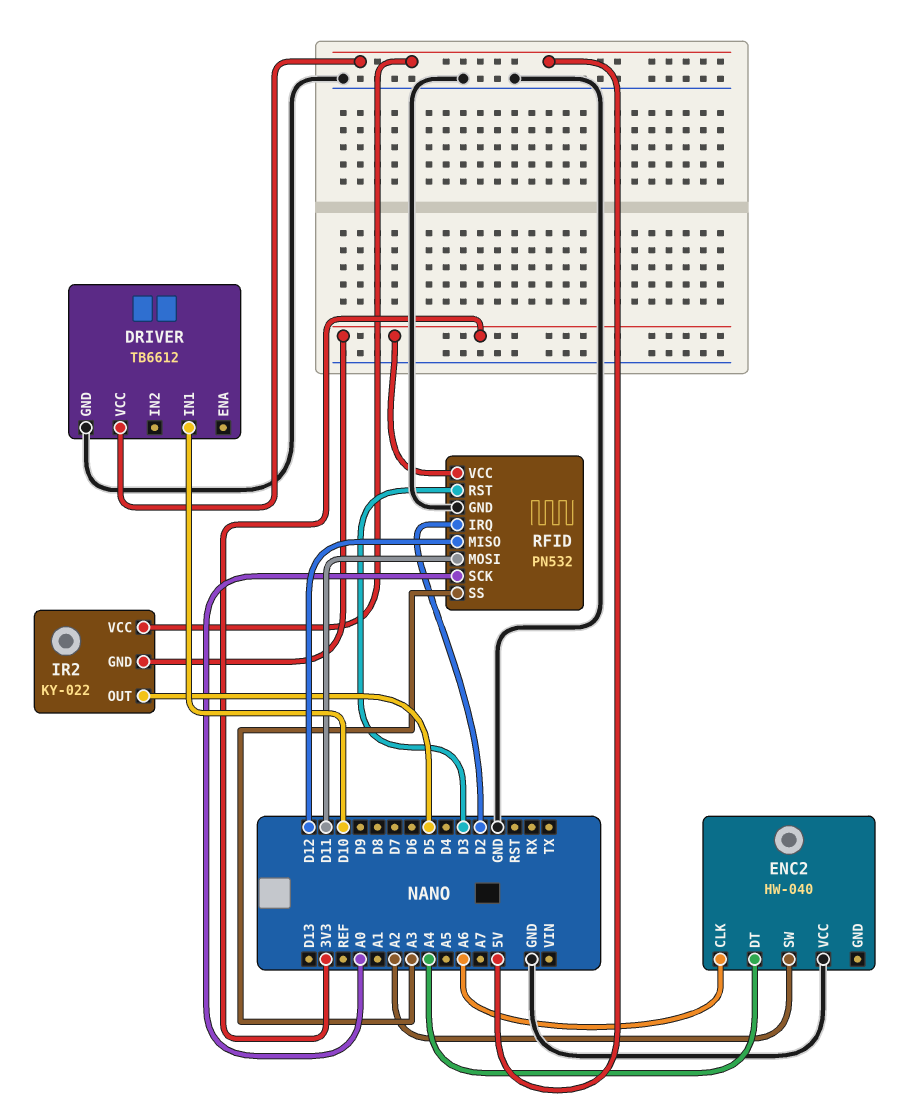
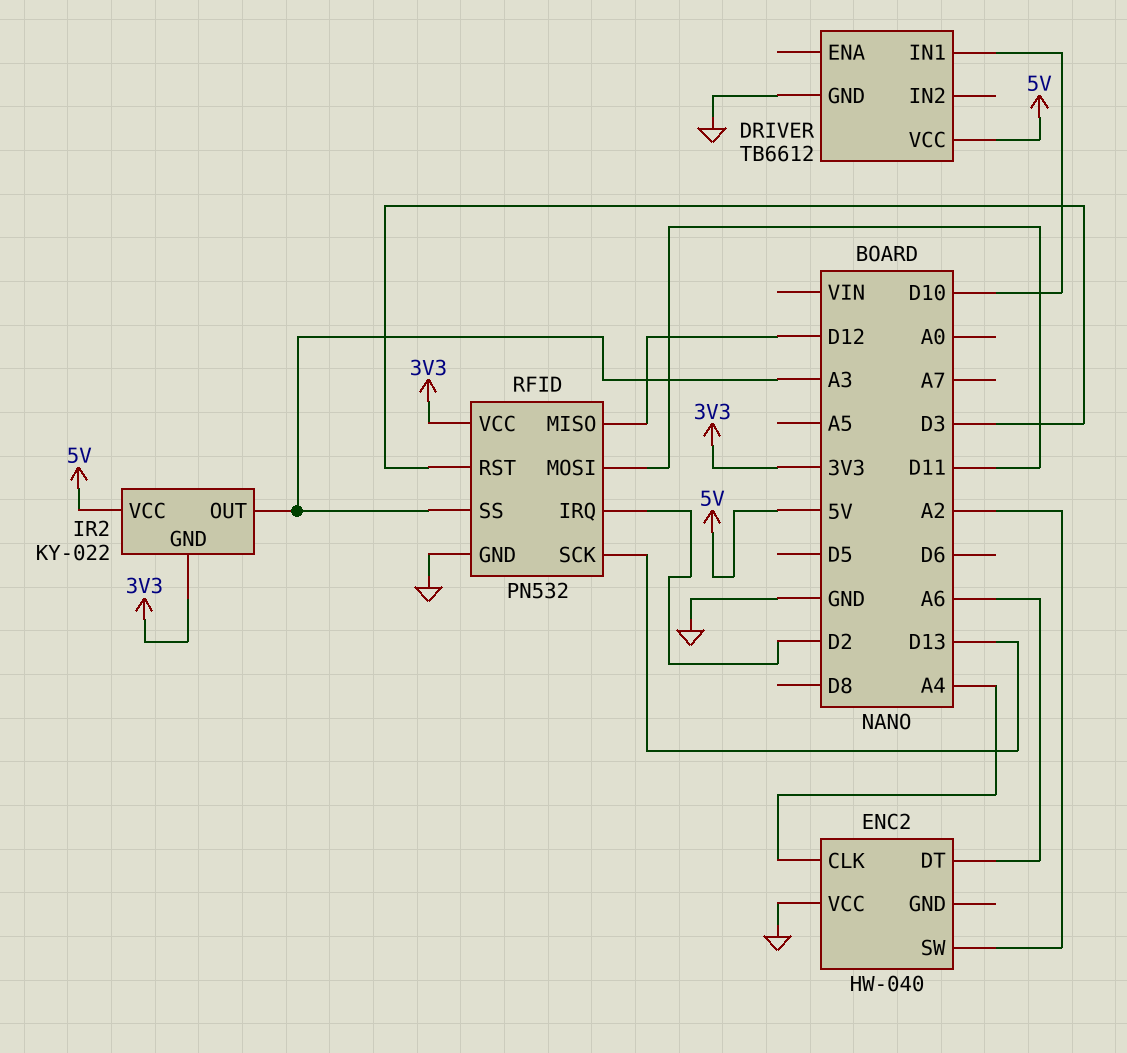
ENC2 pin CLK: A6 -> A4
ENC2 pin DT: A4 -> A6
IR2 pin OUT: D5 -> A3
RFID pin SCK: A0 -> D13

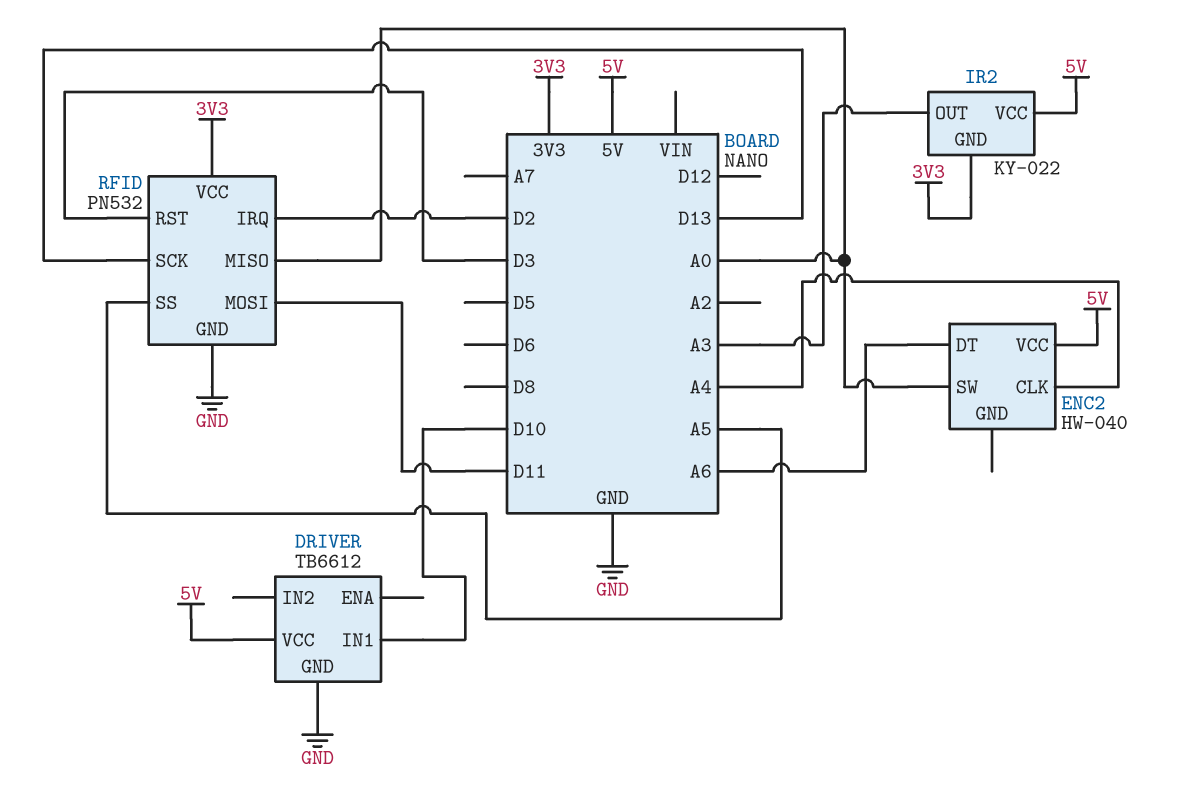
ENC2 pin SW: A2 -> A0
ENC2 pin VCC: GND -> 5V
RFID pin MISO: D12 -> A0
RFID pin SS: A3 -> A5

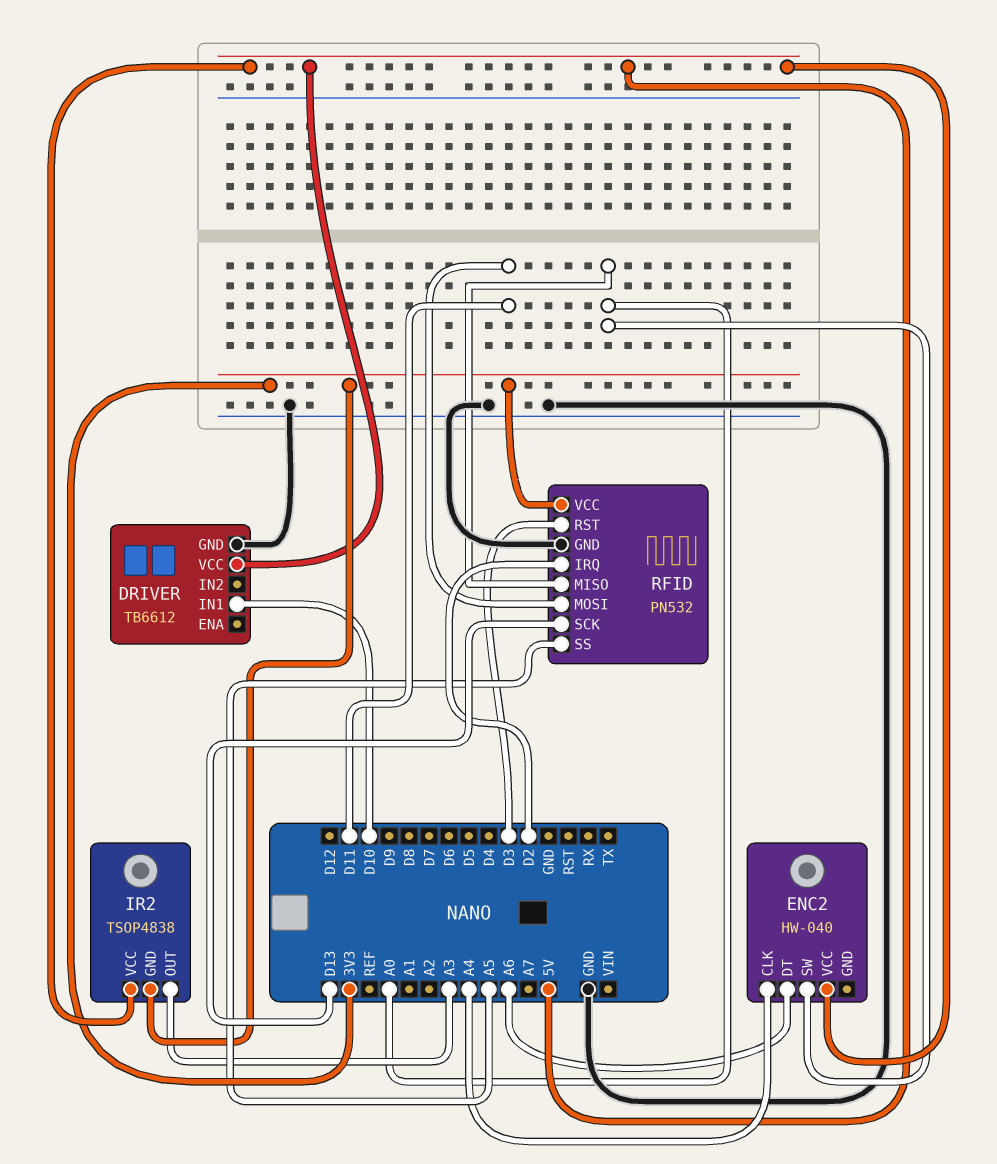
IR2: KY-022 -> TSOP4838

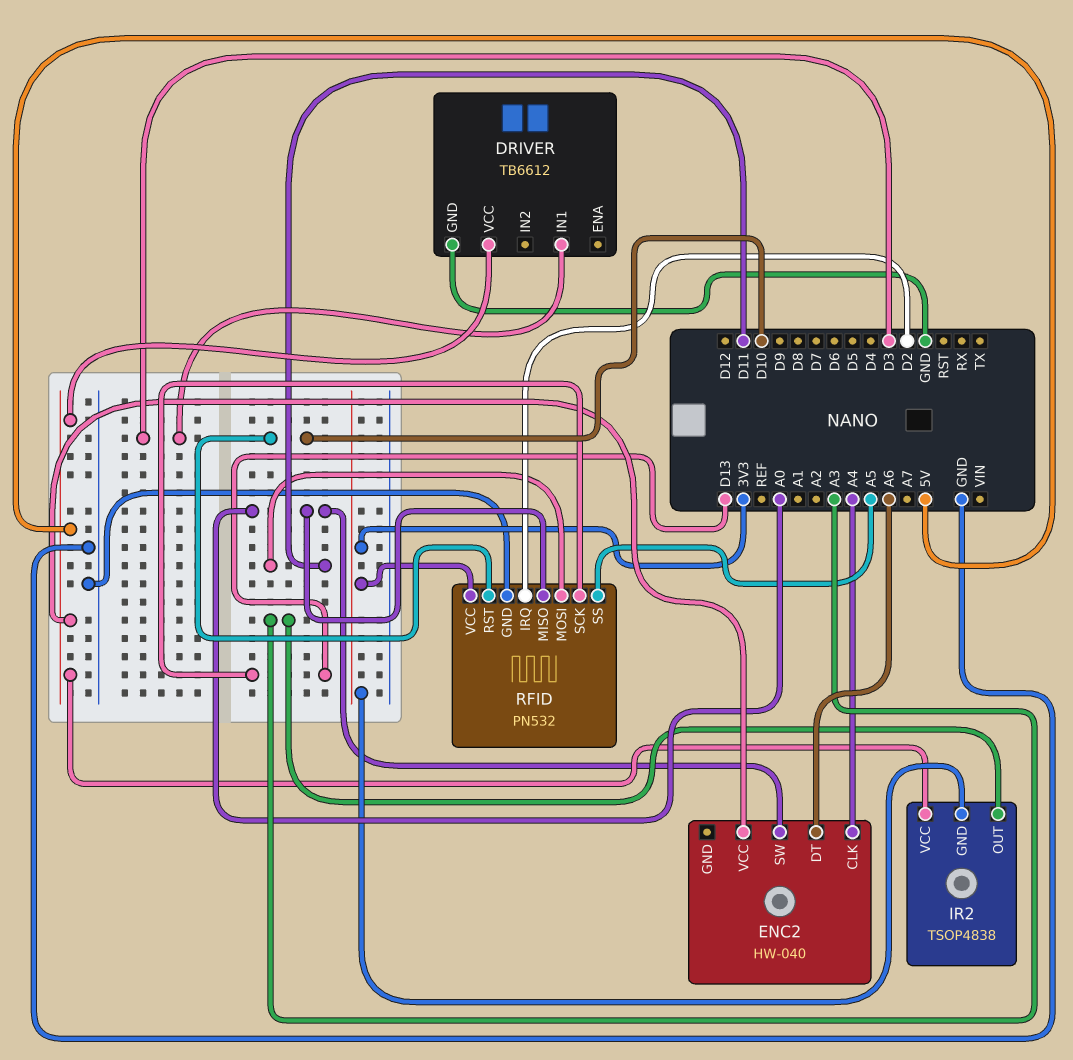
DRIVER pin IN1: D10 -> D3
RFID pin RST: D3 -> D10

